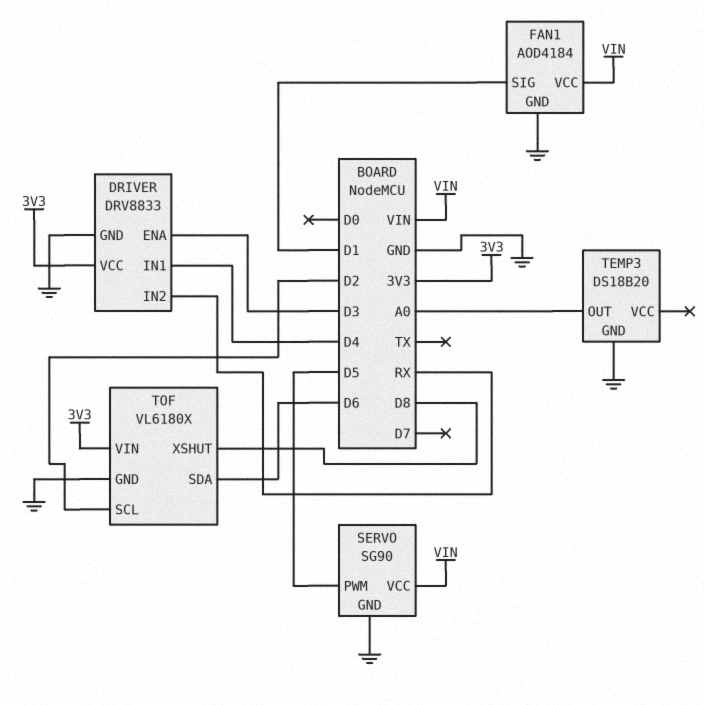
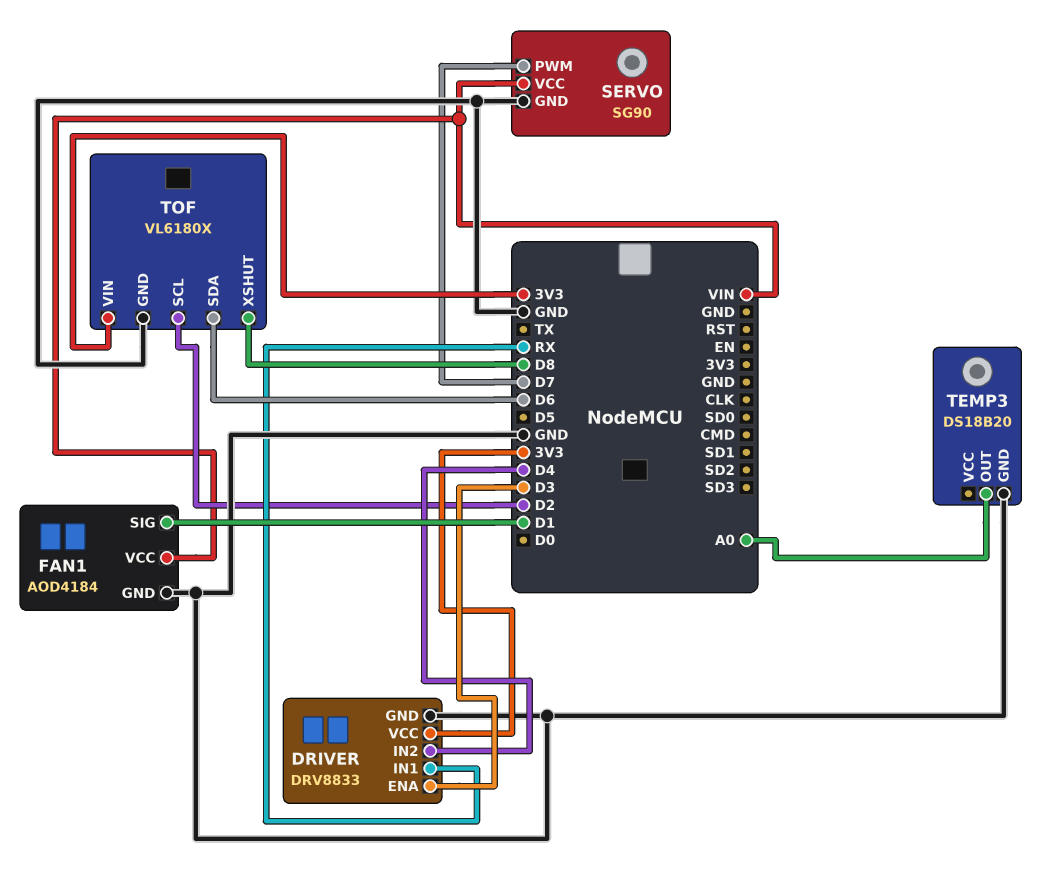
DRIVER pin IN1: D4 -> RX
DRIVER pin IN2: RX -> D4
SERVO pin PWM: D5 -> D7

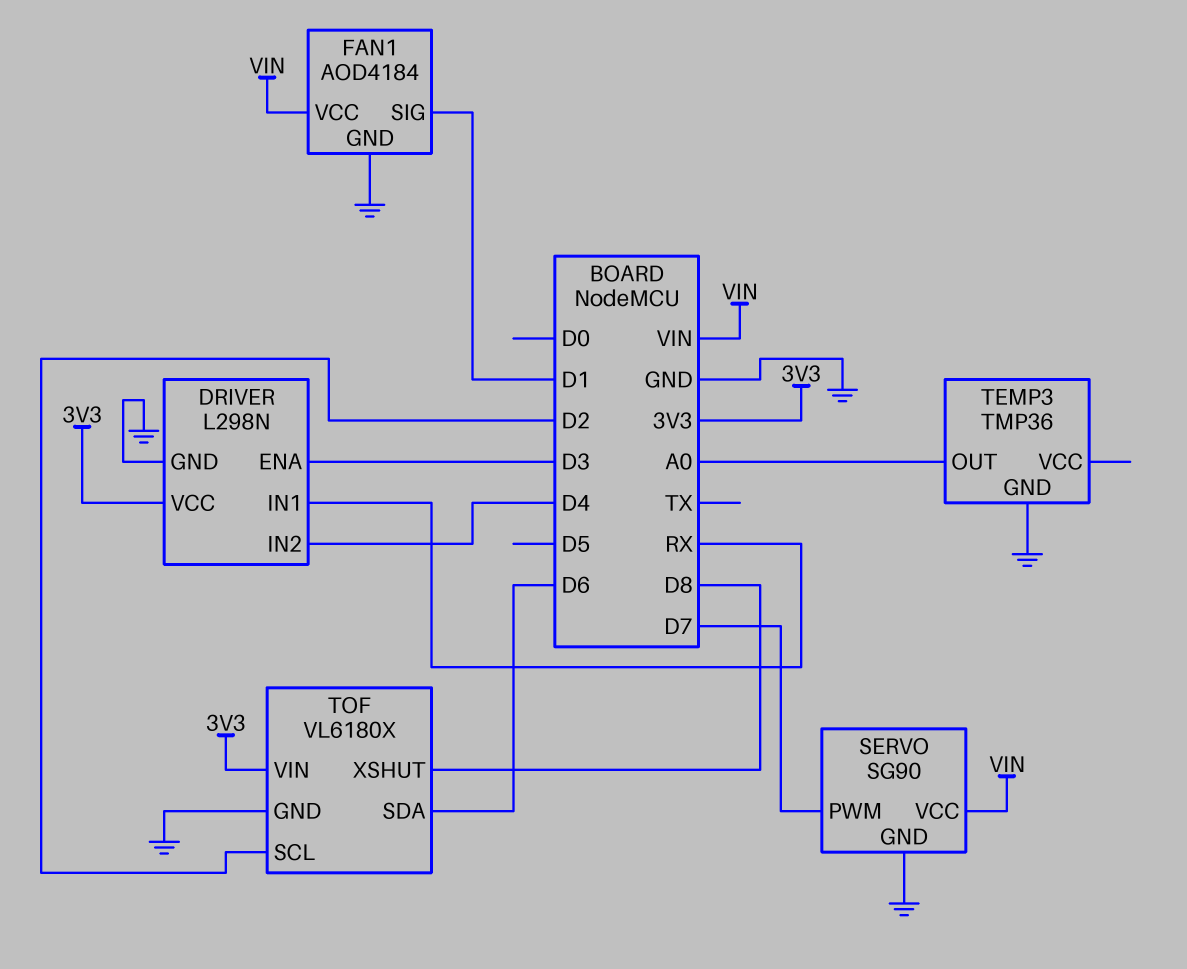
DRIVER: DRV8833 -> L298N
TEMP3: DS18B20 -> TMP36

